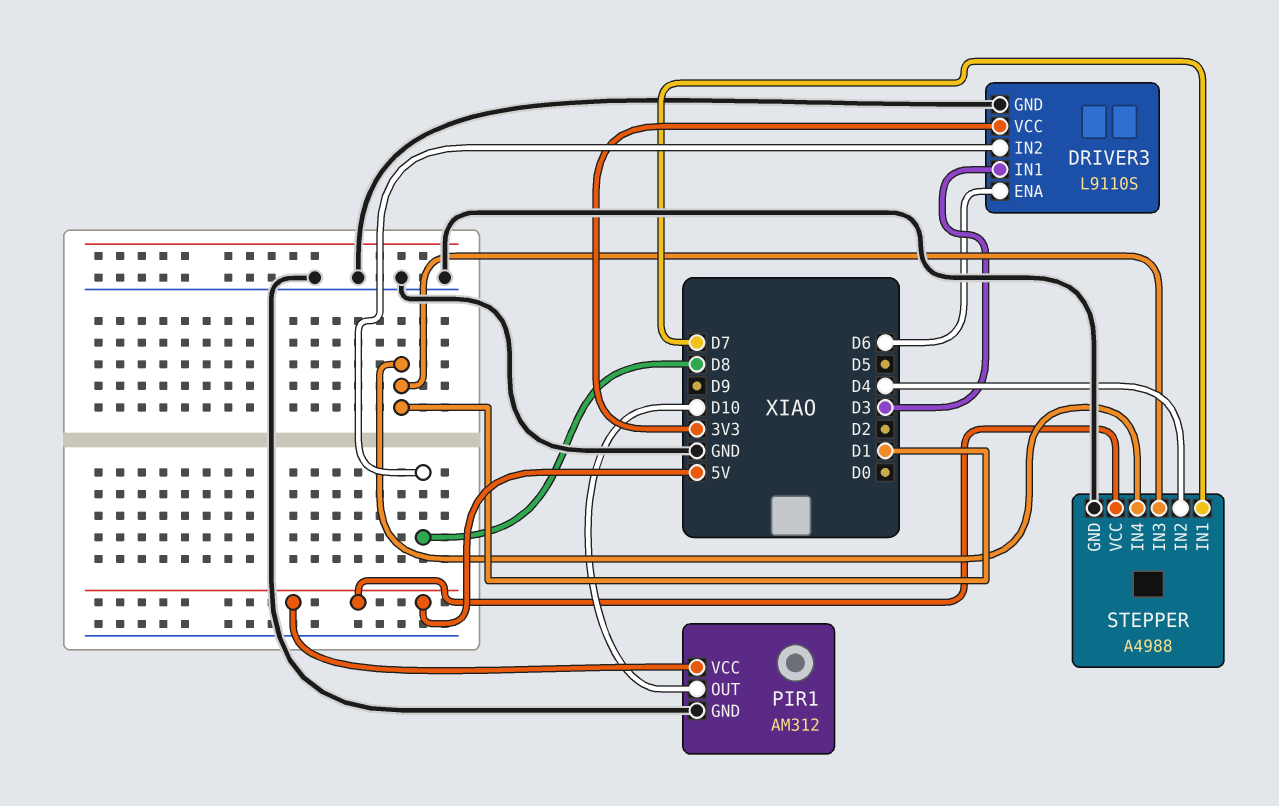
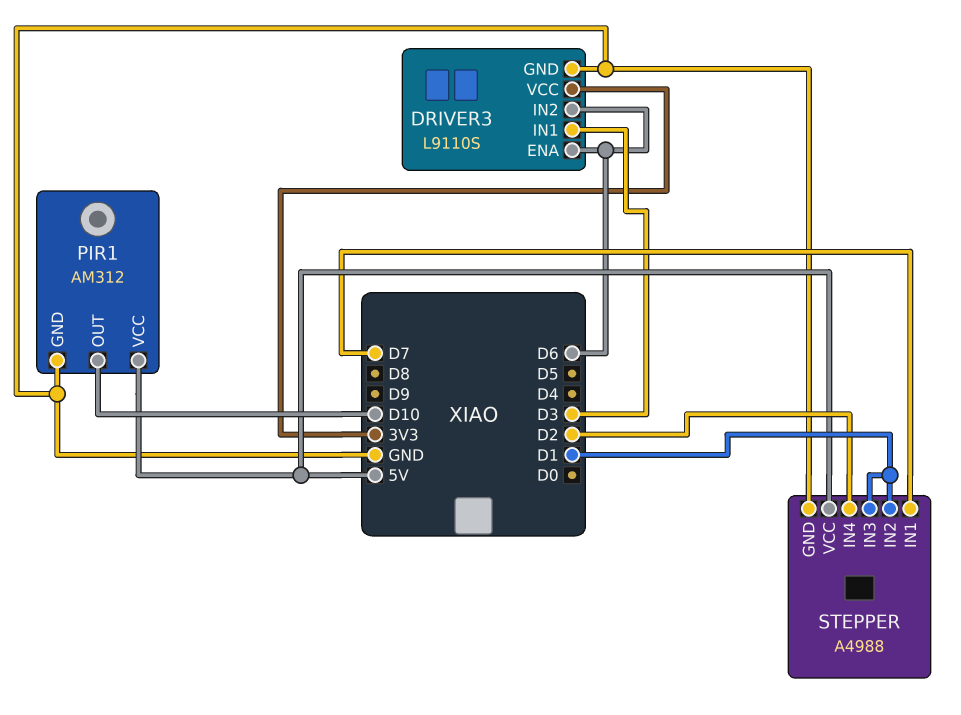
DRIVER3 pin IN2: D8 -> D6
STEPPER pin IN2: D4 -> D1
STEPPER pin IN4: D1 -> D2

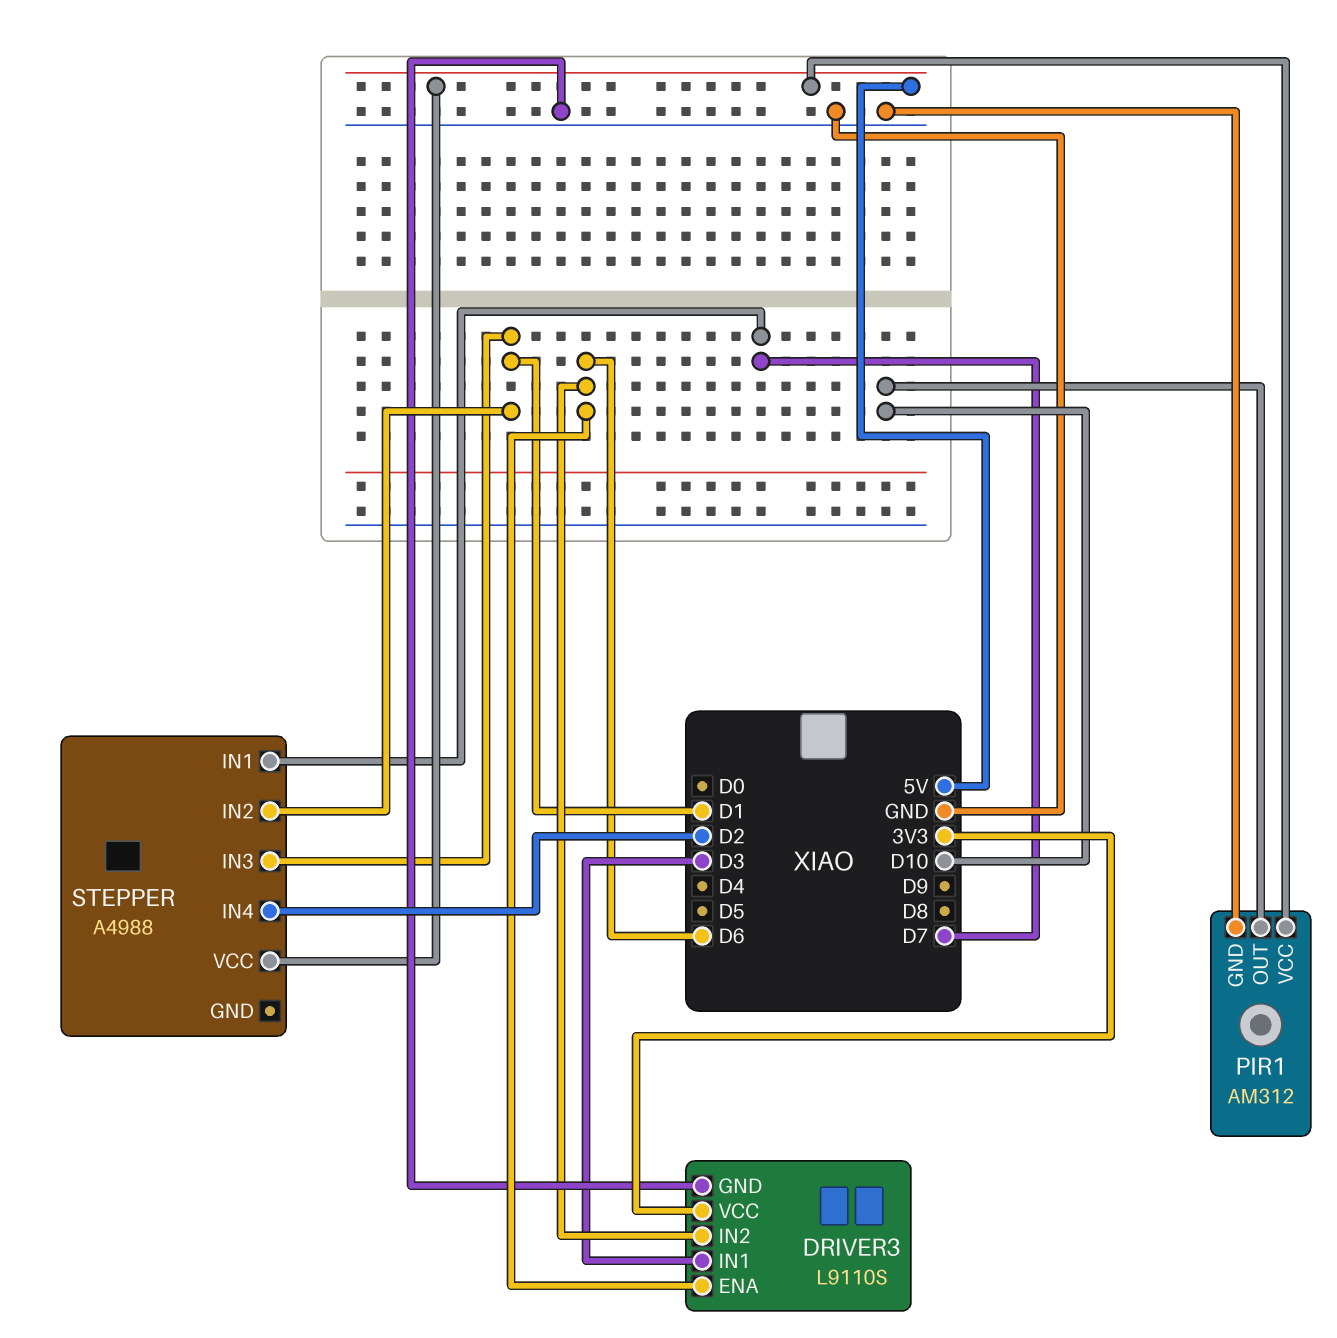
STEPPER pin GND: GND -> none

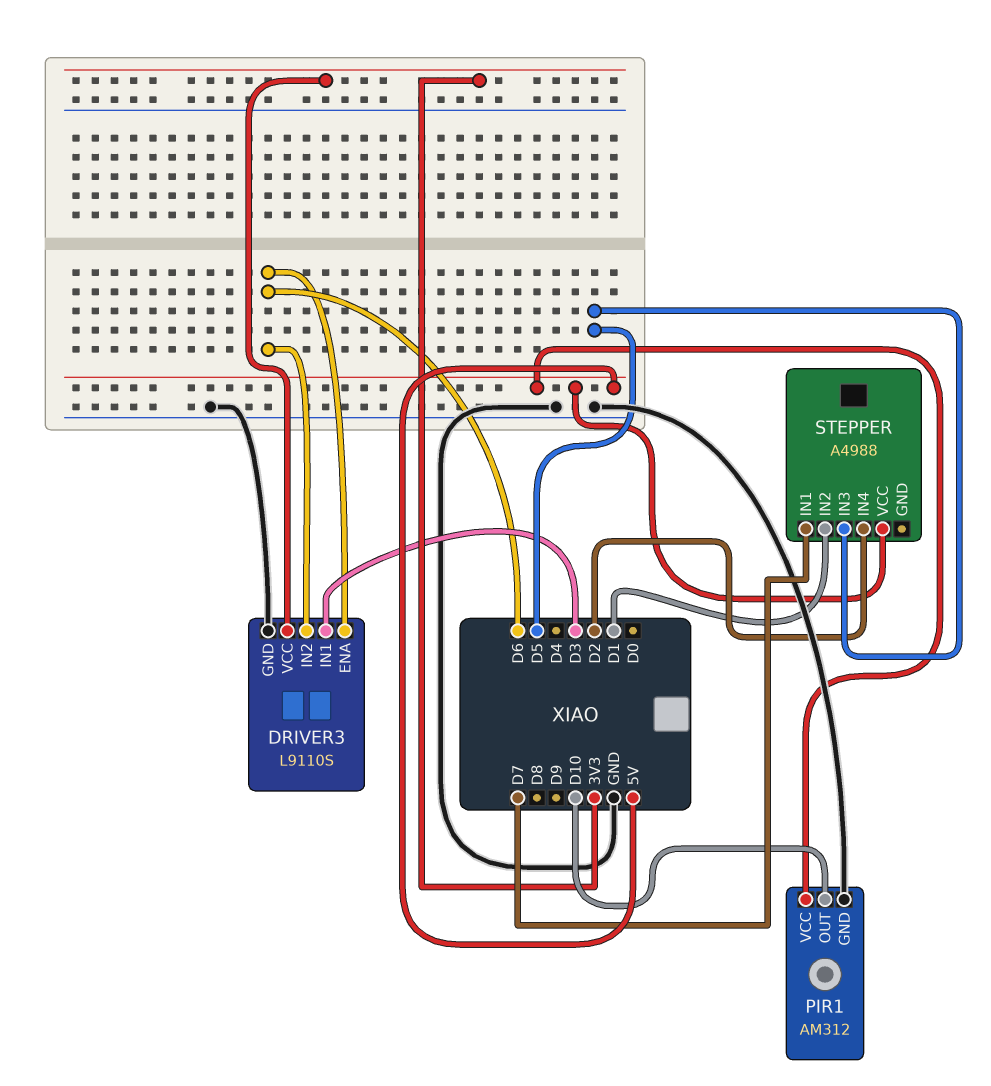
STEPPER pin IN3: D1 -> D5

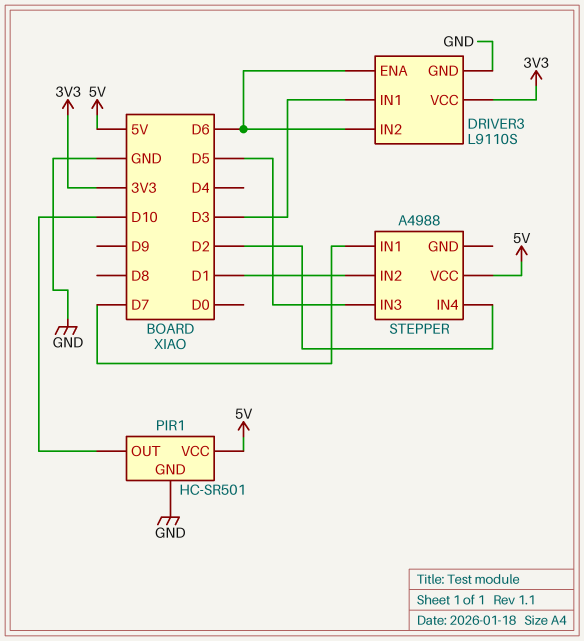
PIR1: AM312 -> HC-SR501

